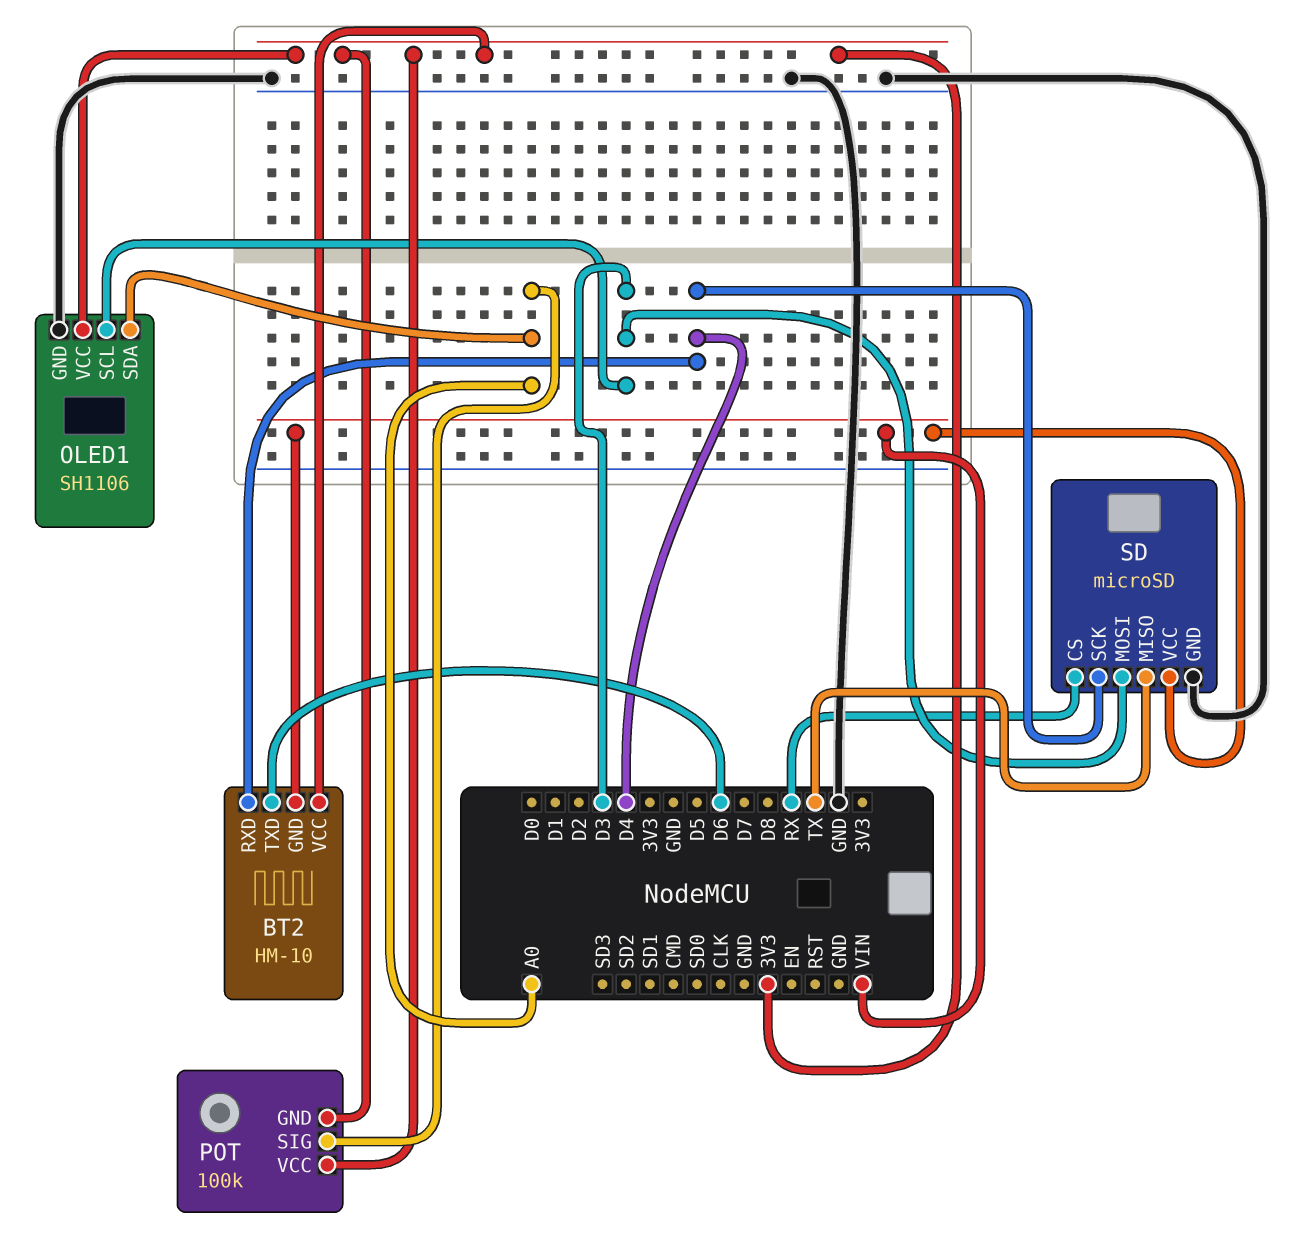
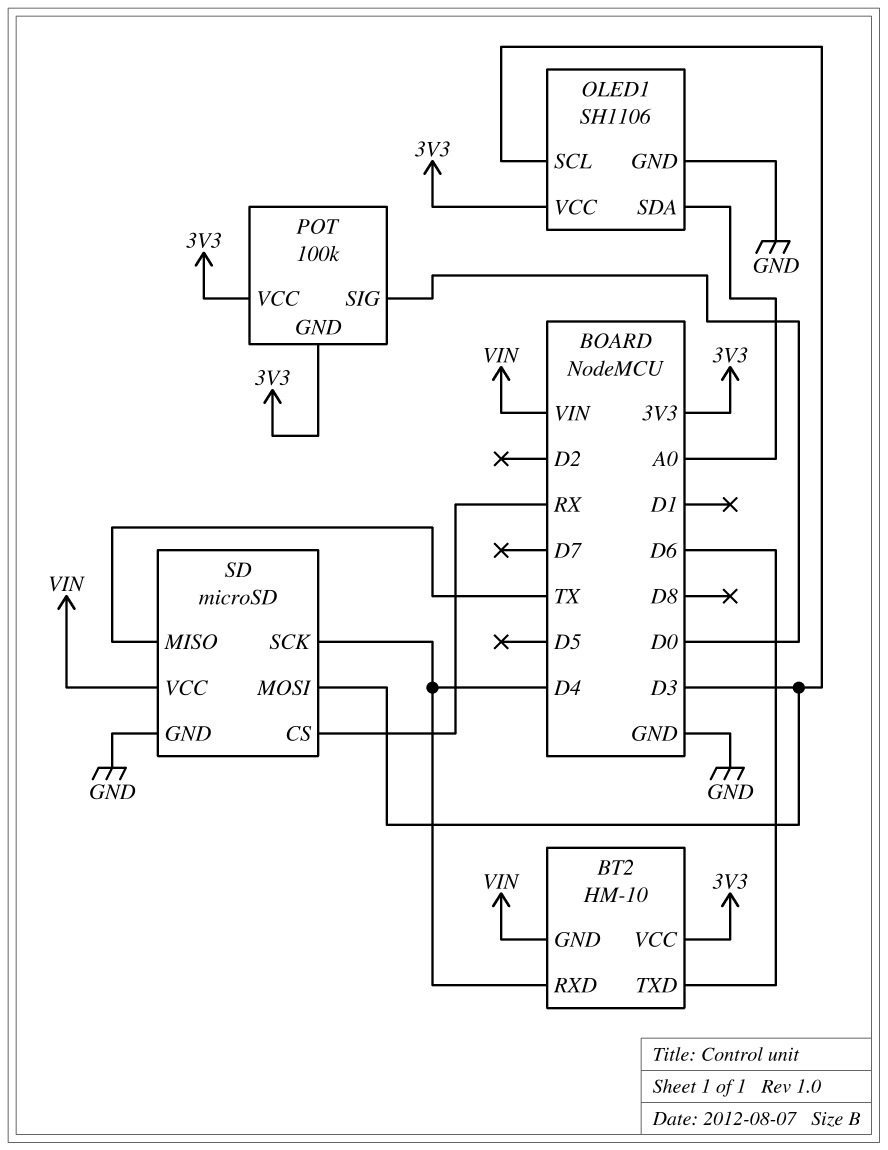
POT pin SIG: A0 -> D0

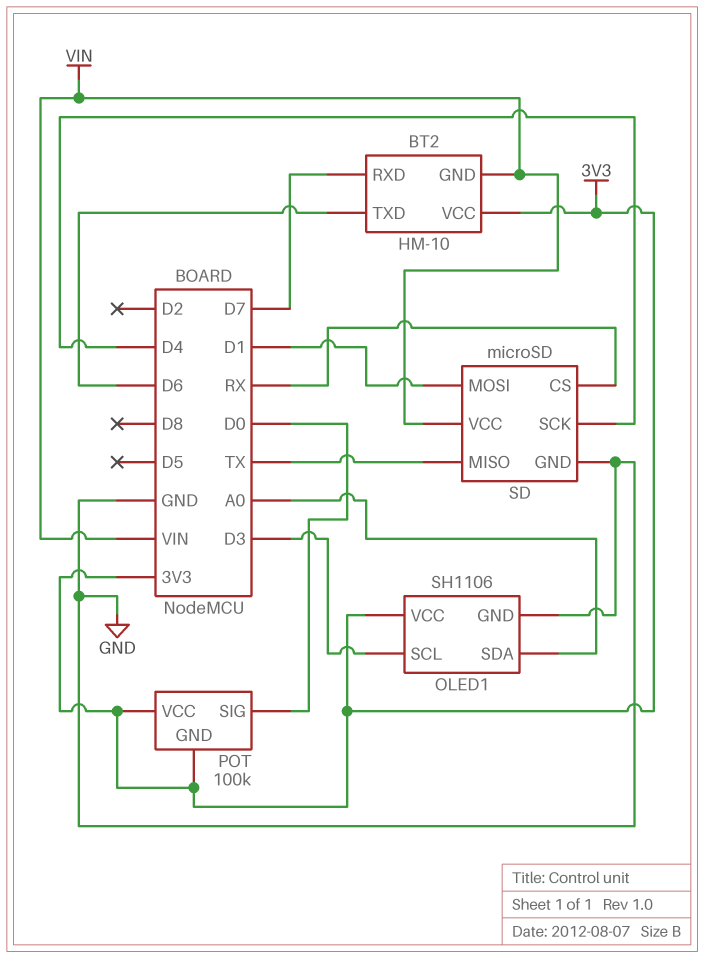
BT2 pin RXD: D4 -> D7
SD pin MOSI: D3 -> D1

